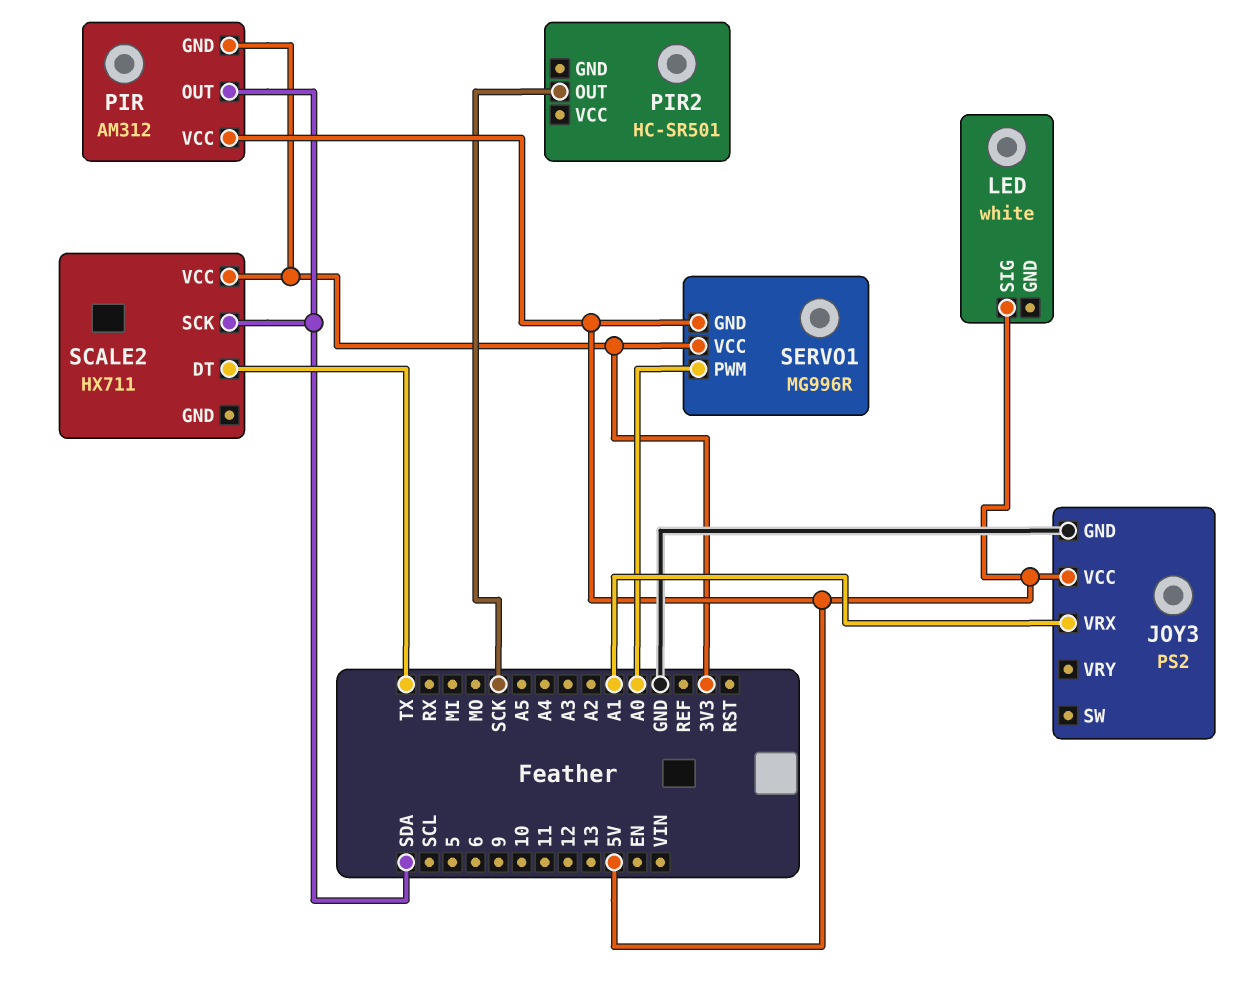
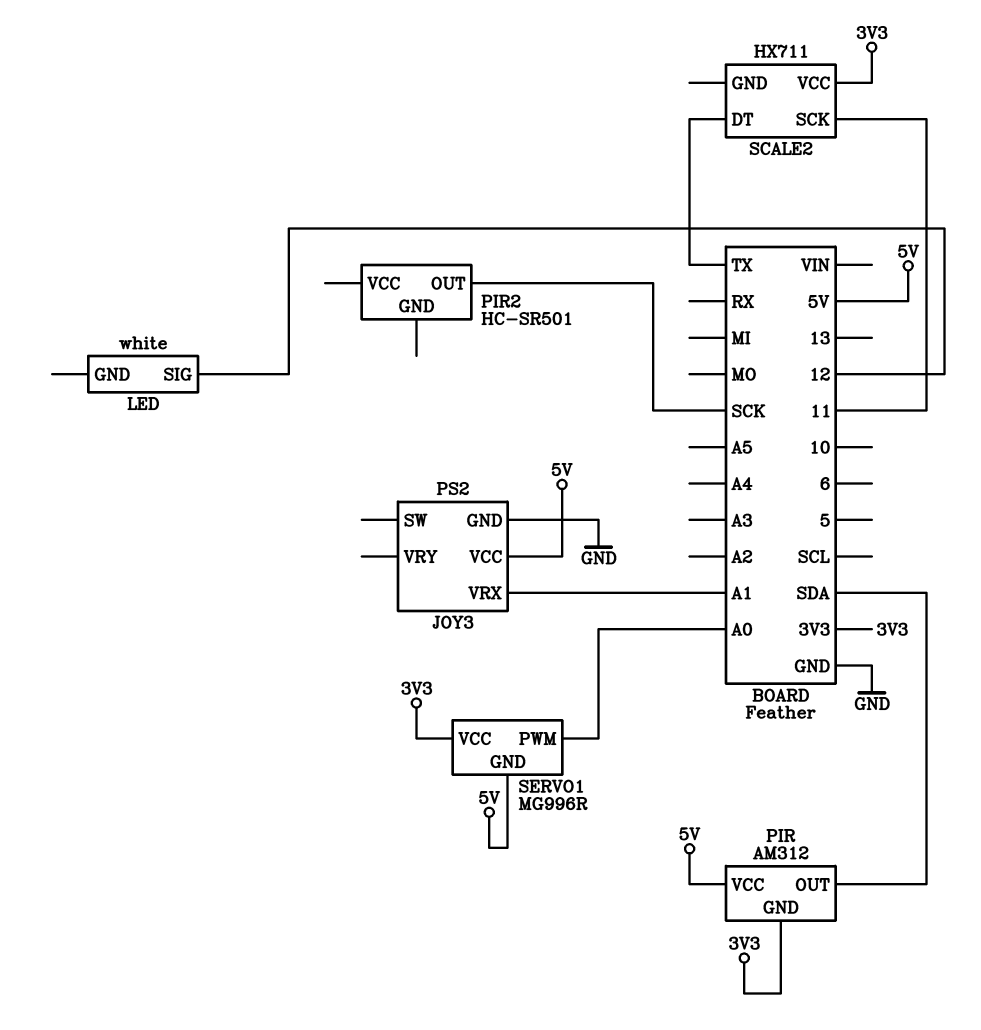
LED pin SIG: 5V -> 12
SCALE2 pin SCK: SDA -> 11

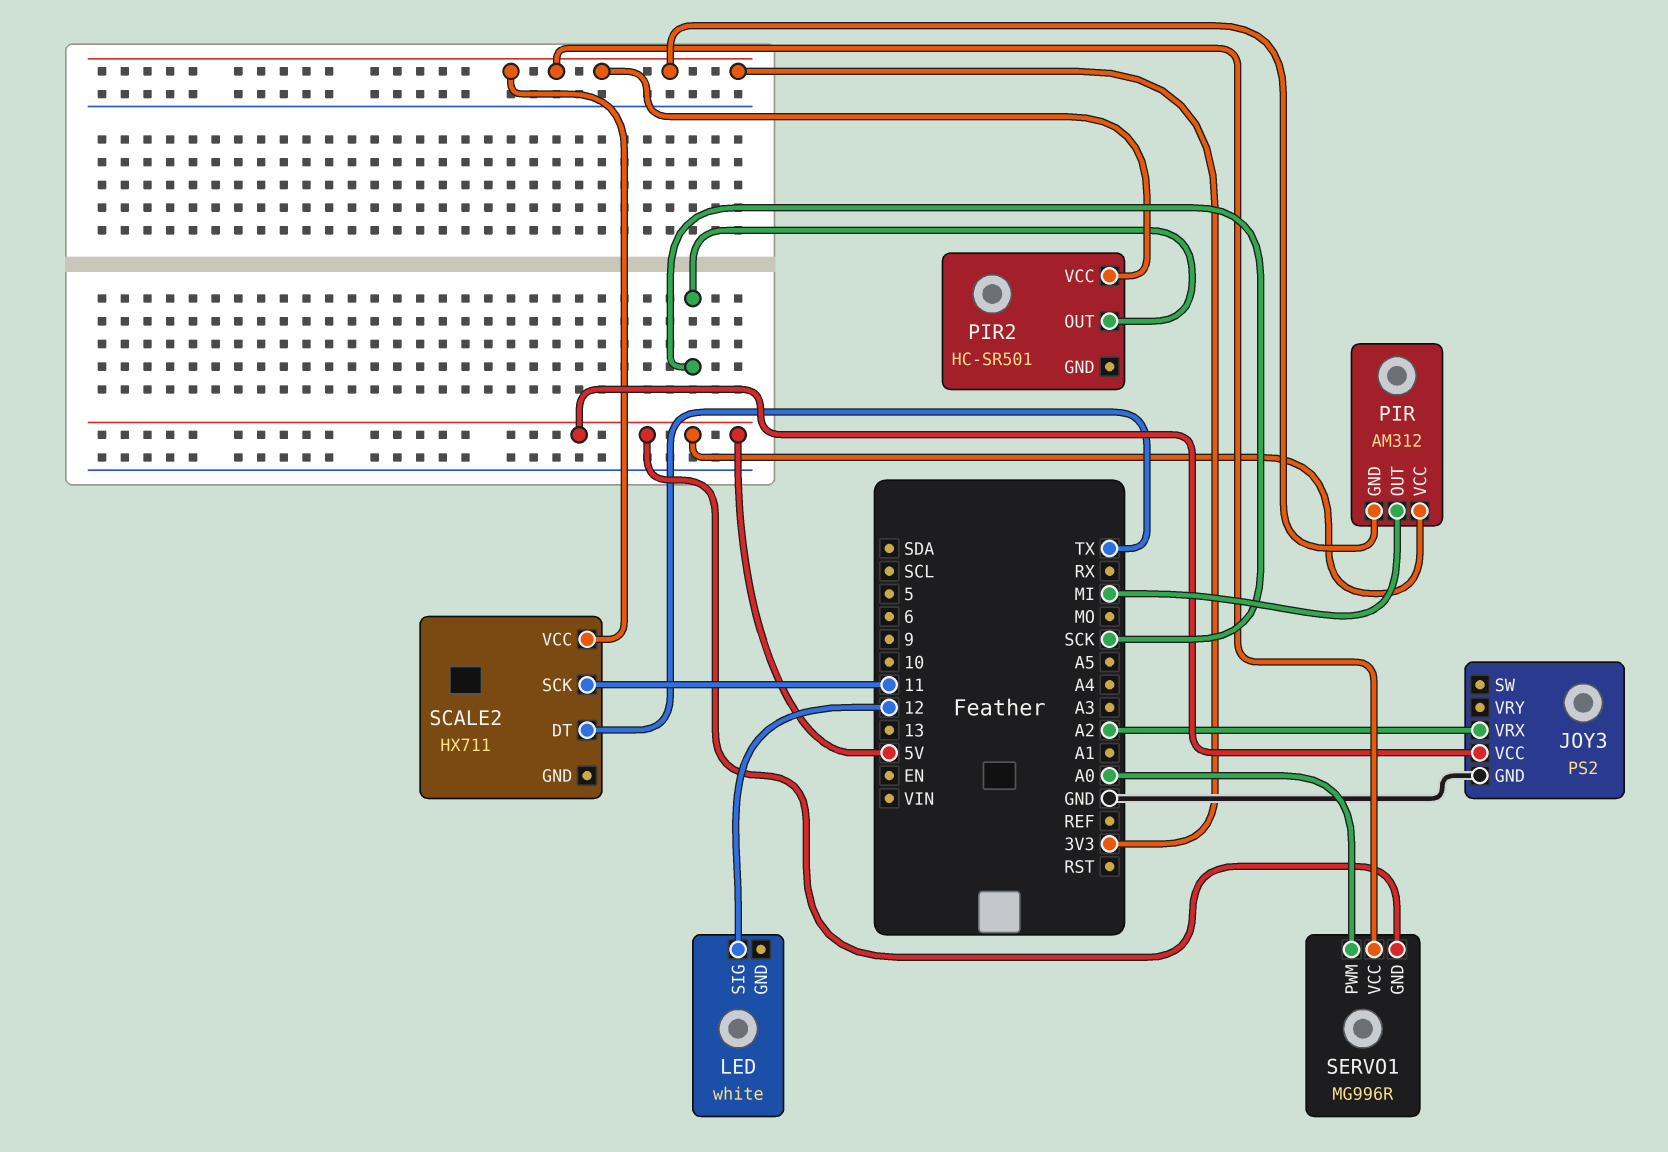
JOY3 pin VRX: A1 -> A2
PIR pin OUT: SDA -> MI
PIR2 pin VCC: none -> 3V3

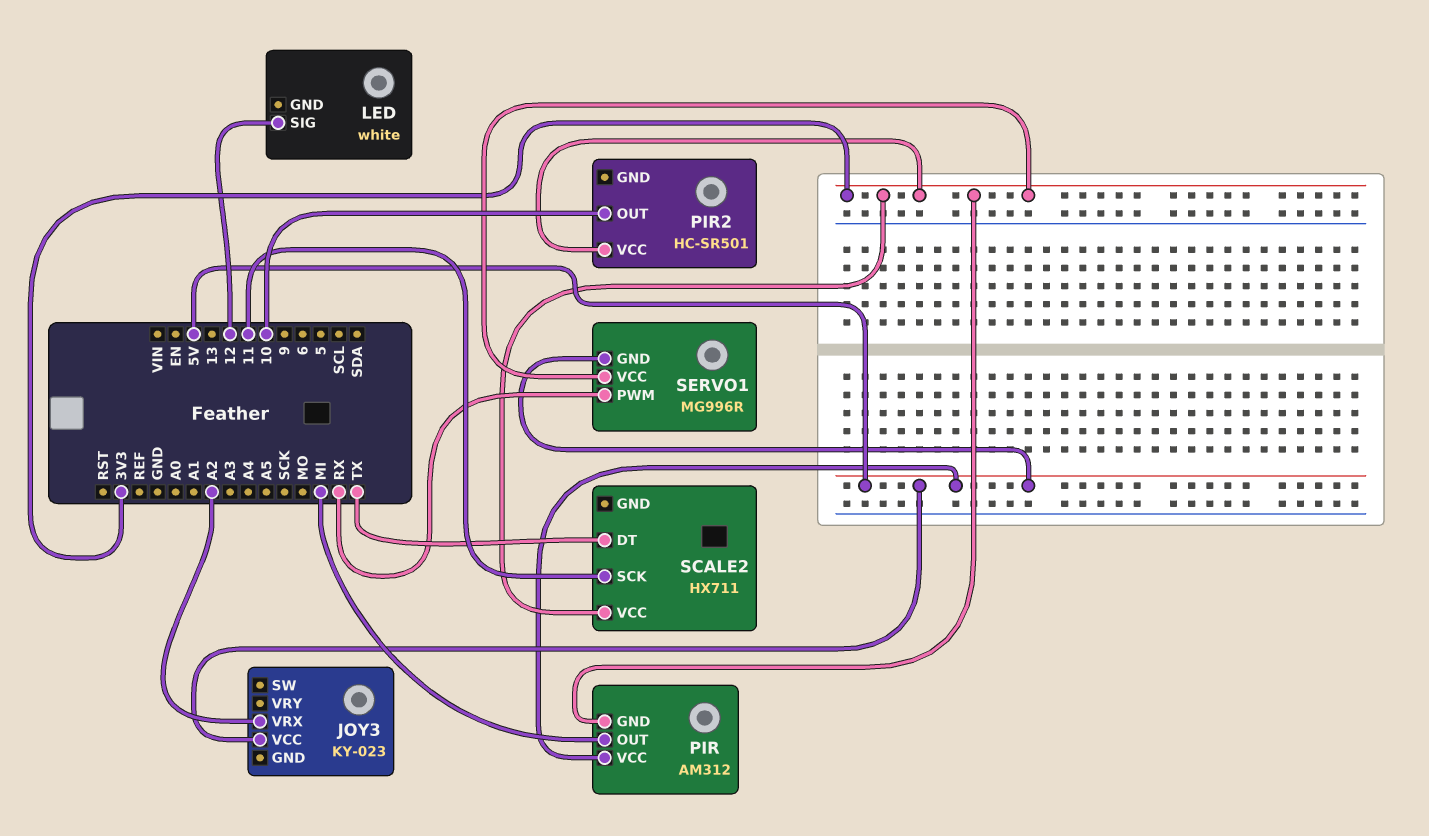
JOY3: PS2 -> KY-023
JOY3 pin GND: GND -> none
PIR2 pin OUT: SCK -> 10
SERVO1 pin PWM: A0 -> RX

